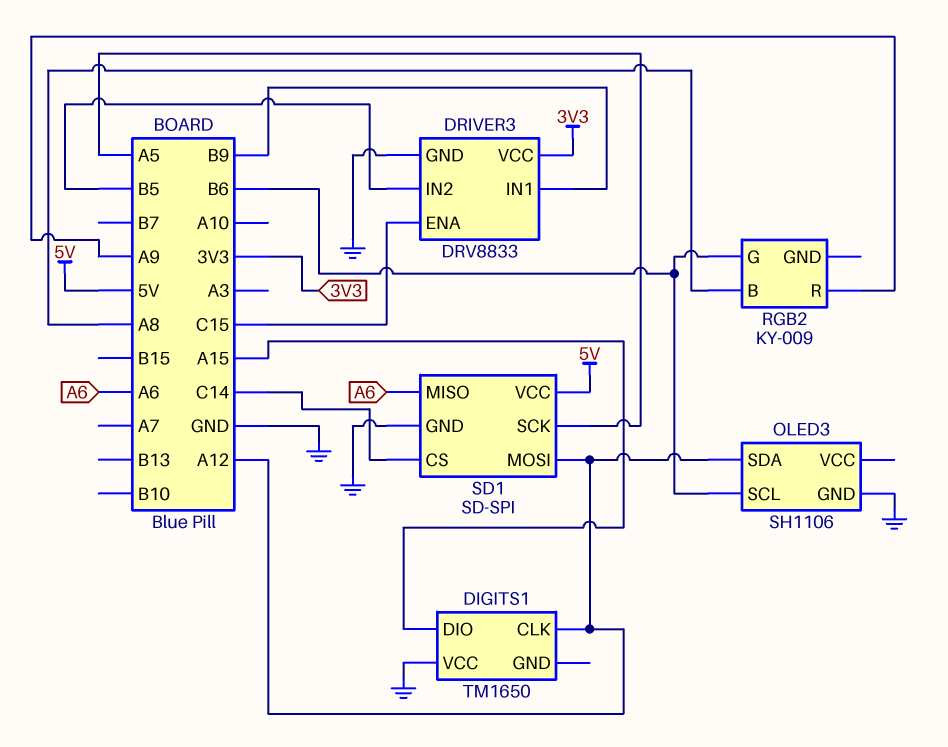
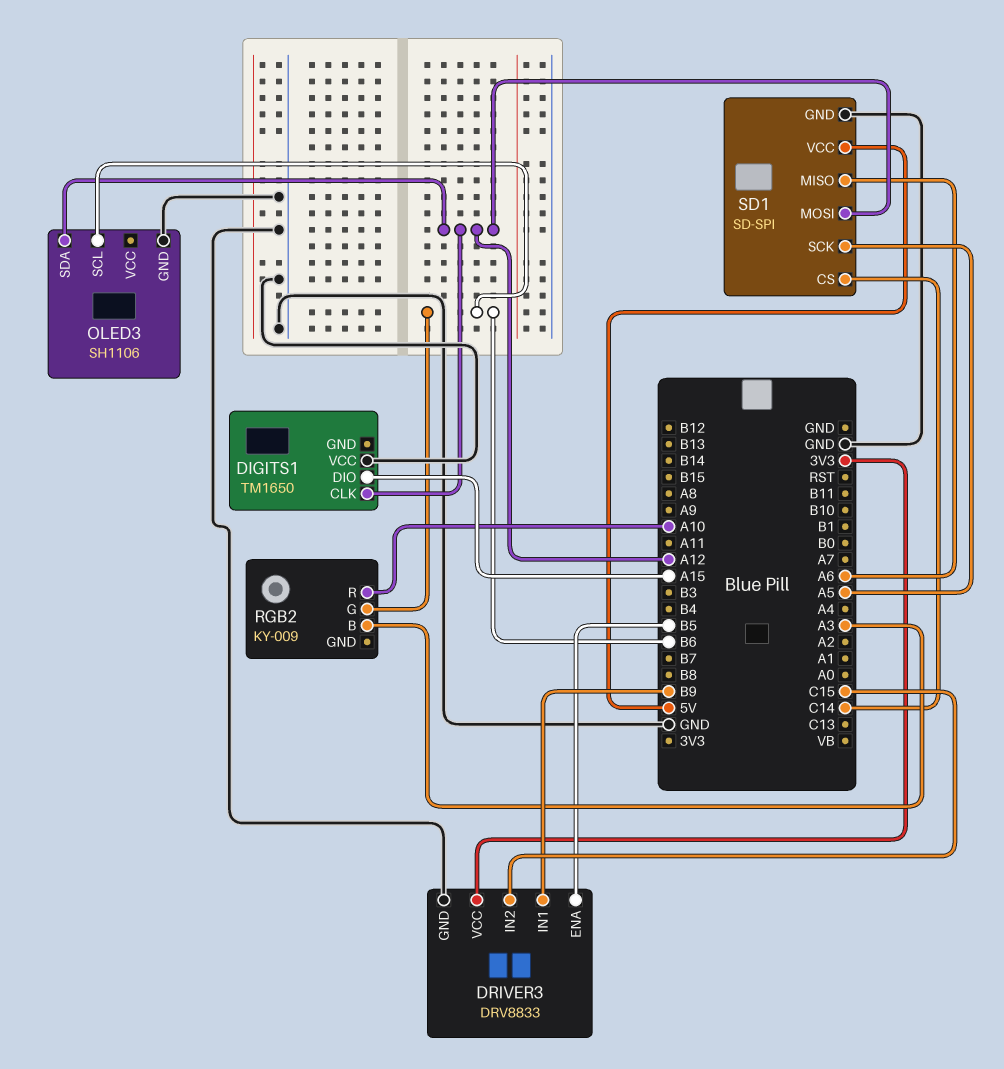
DRIVER3 pin ENA: C15 -> B5
DRIVER3 pin IN2: B5 -> C15
RGB2 pin B: A8 -> A3
RGB2 pin R: A9 -> A10

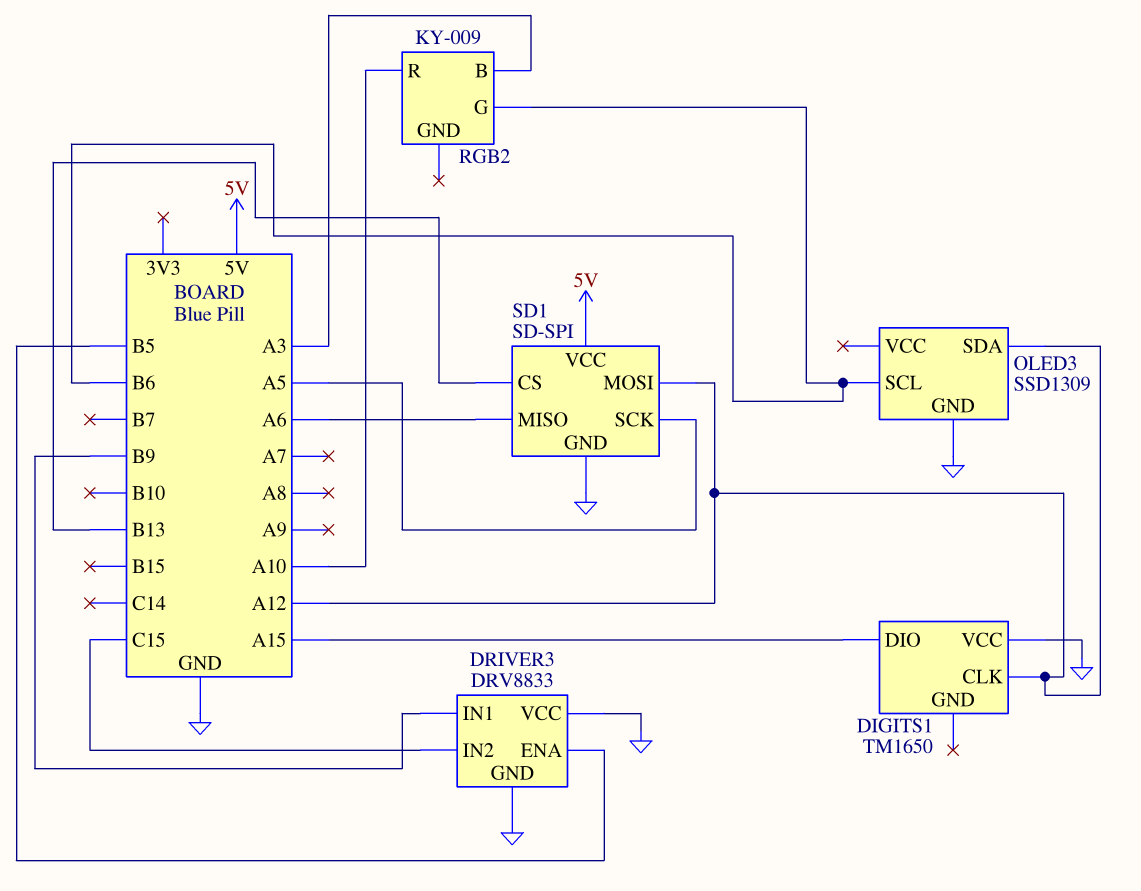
DRIVER3 pin VCC: 3V3 -> GND
OLED3: SH1106 -> SSD1309
SD1 pin CS: C14 -> B13

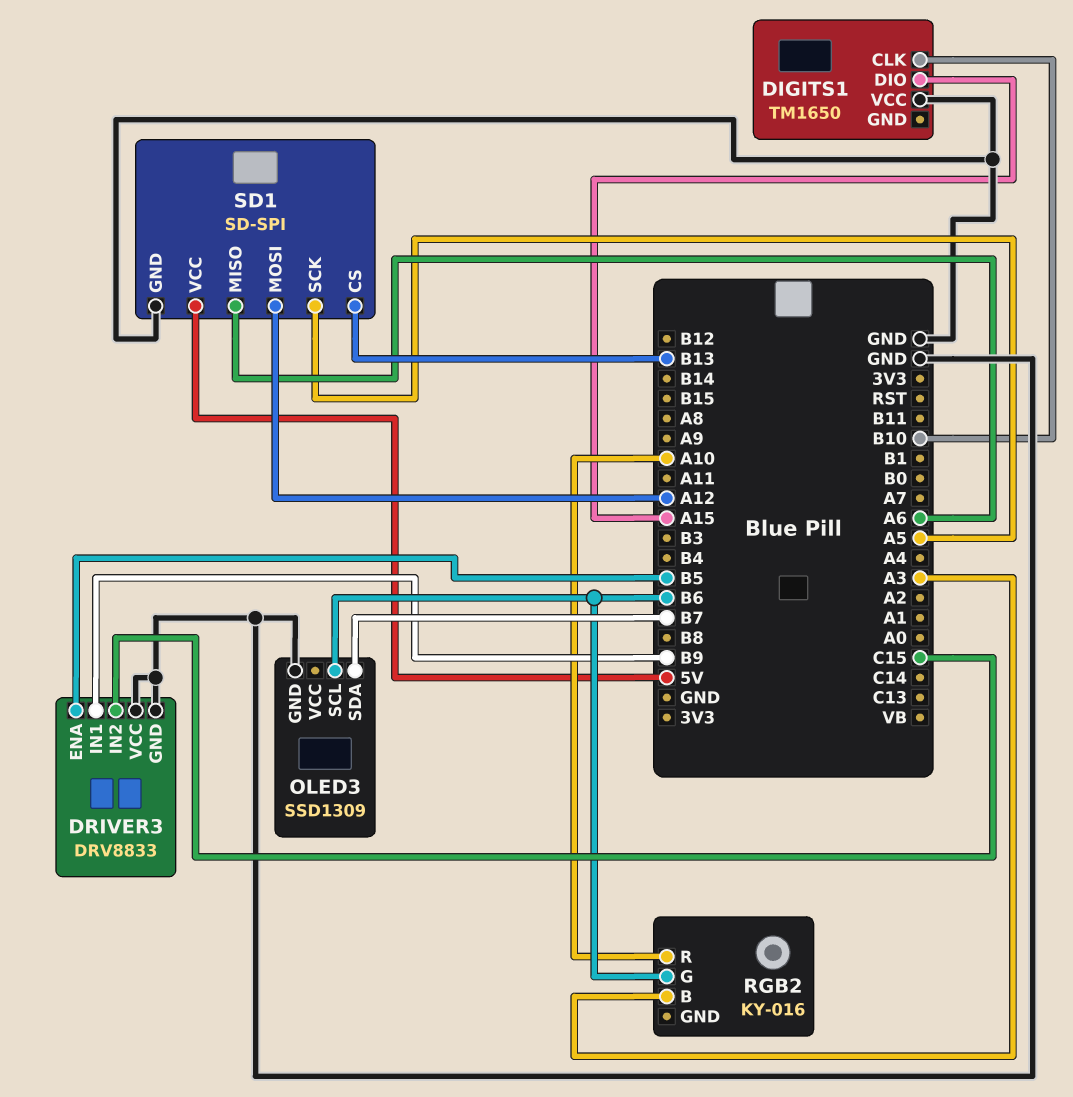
DIGITS1 pin CLK: A12 -> B10
OLED3 pin SDA: A12 -> B7
RGB2: KY-009 -> KY-016

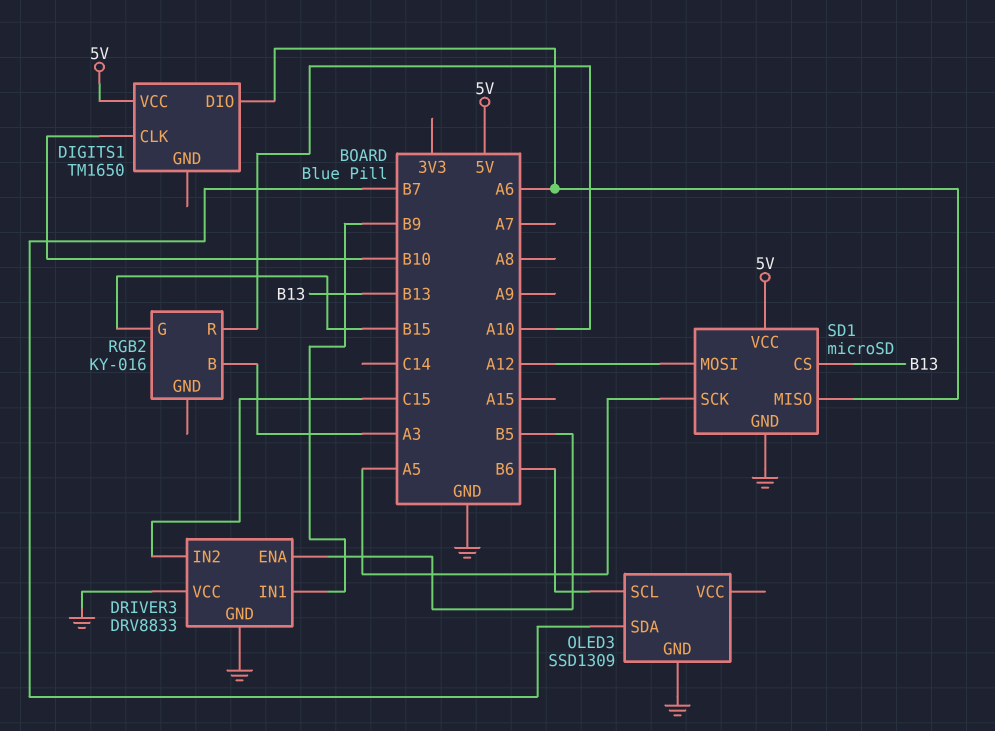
DIGITS1 pin DIO: A15 -> A6
DIGITS1 pin VCC: GND -> 5V
RGB2 pin G: B6 -> B15
SD1: SD-SPI -> microSD

